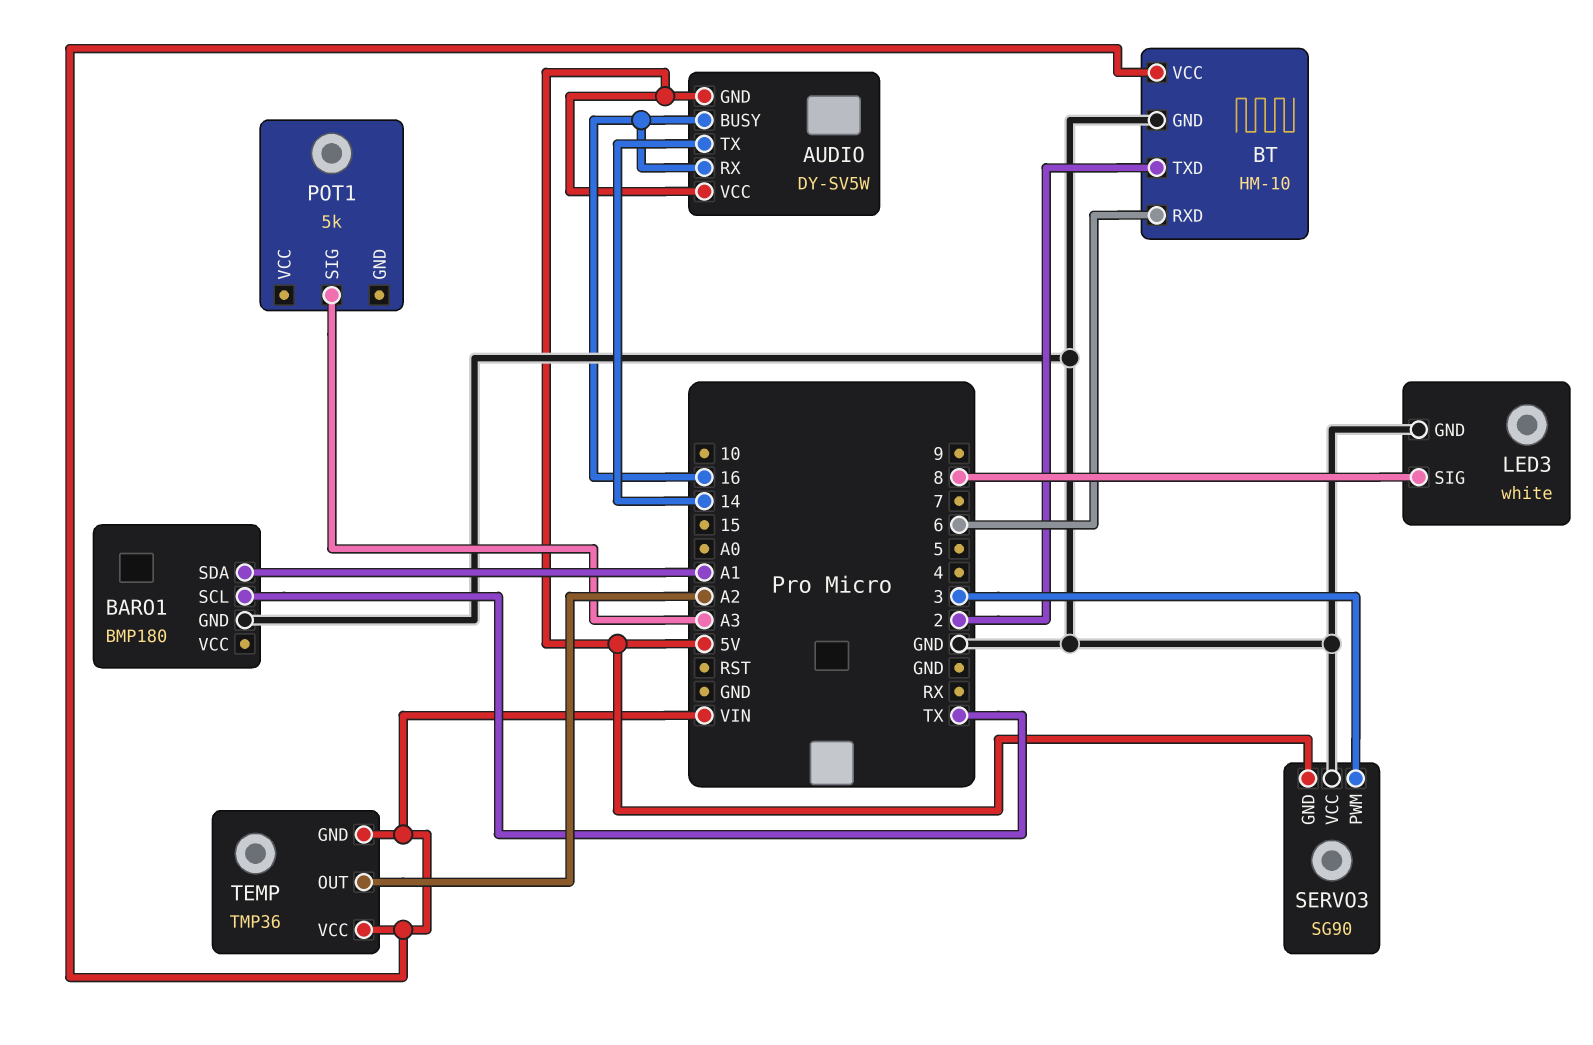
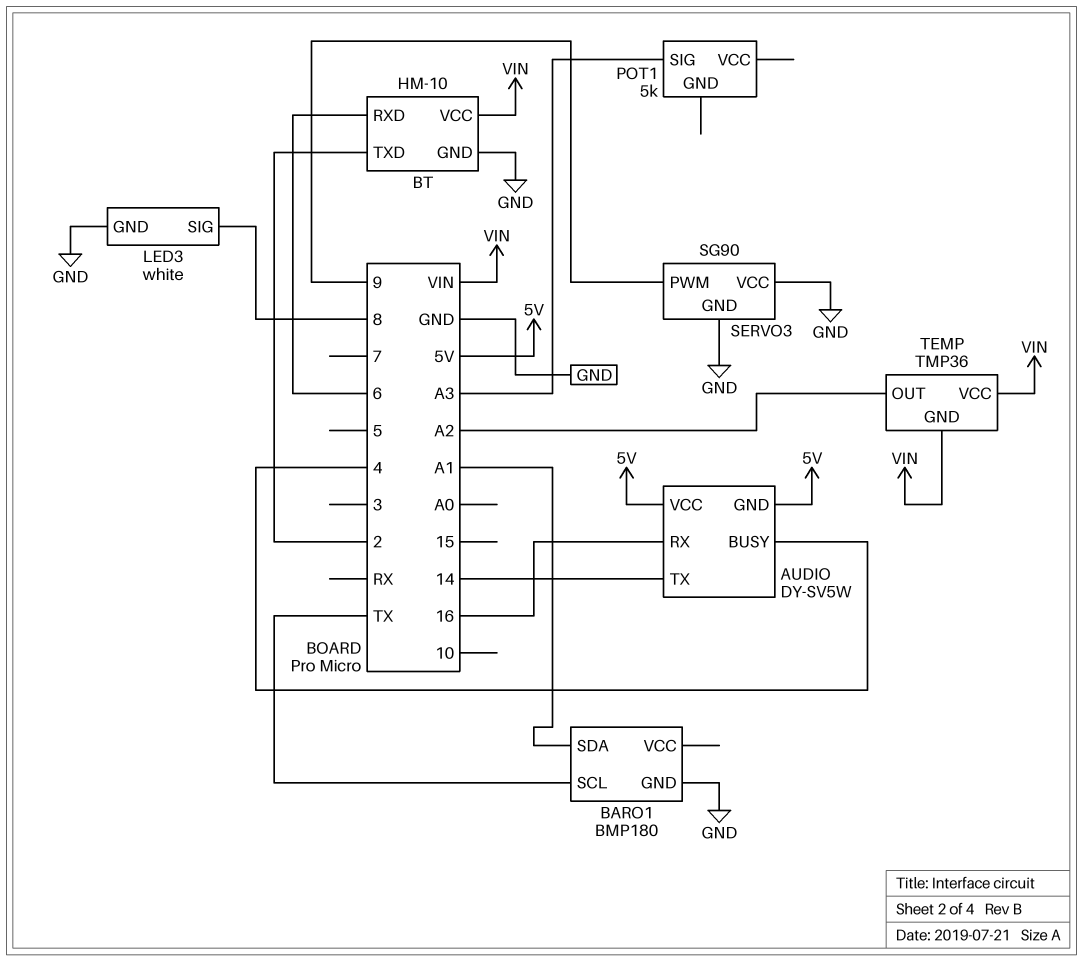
AUDIO pin BUSY: 16 -> 4
SERVO3 pin GND: 5V -> GND
SERVO3 pin PWM: 3 -> 9

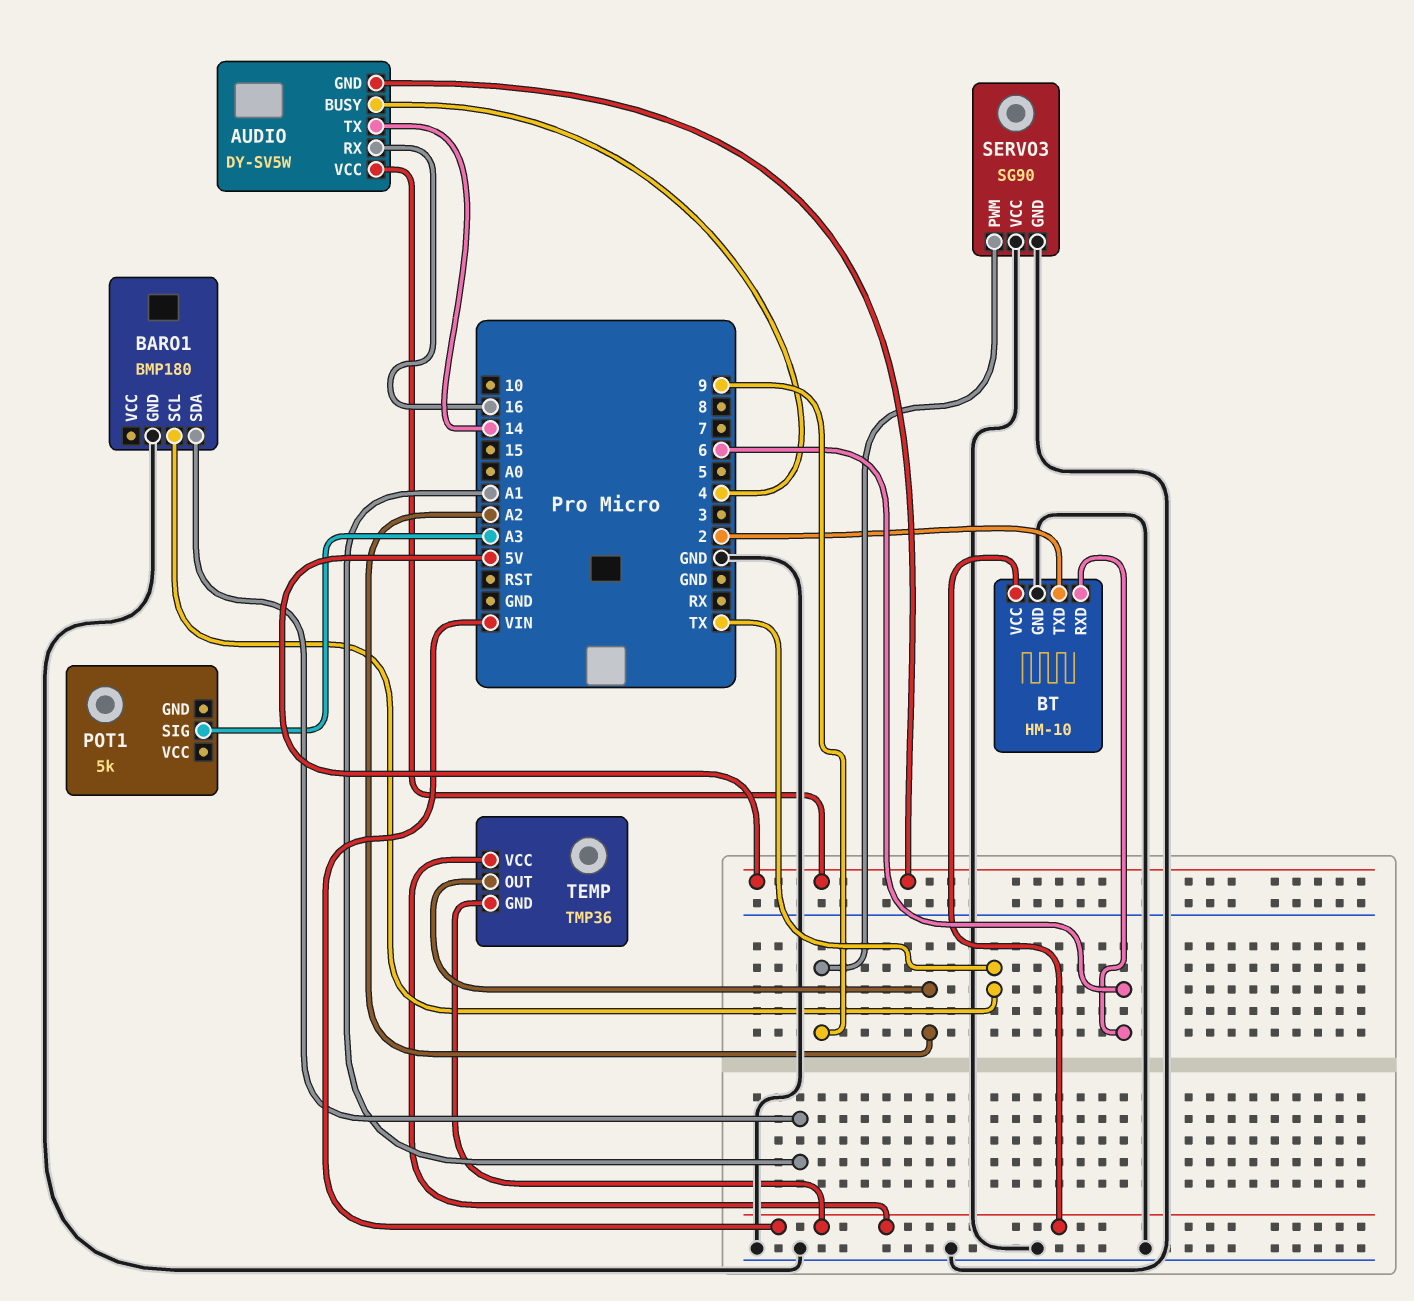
LED3: white -> none
LED3 pin GND: GND -> none
LED3 pin SIG: 8 -> none

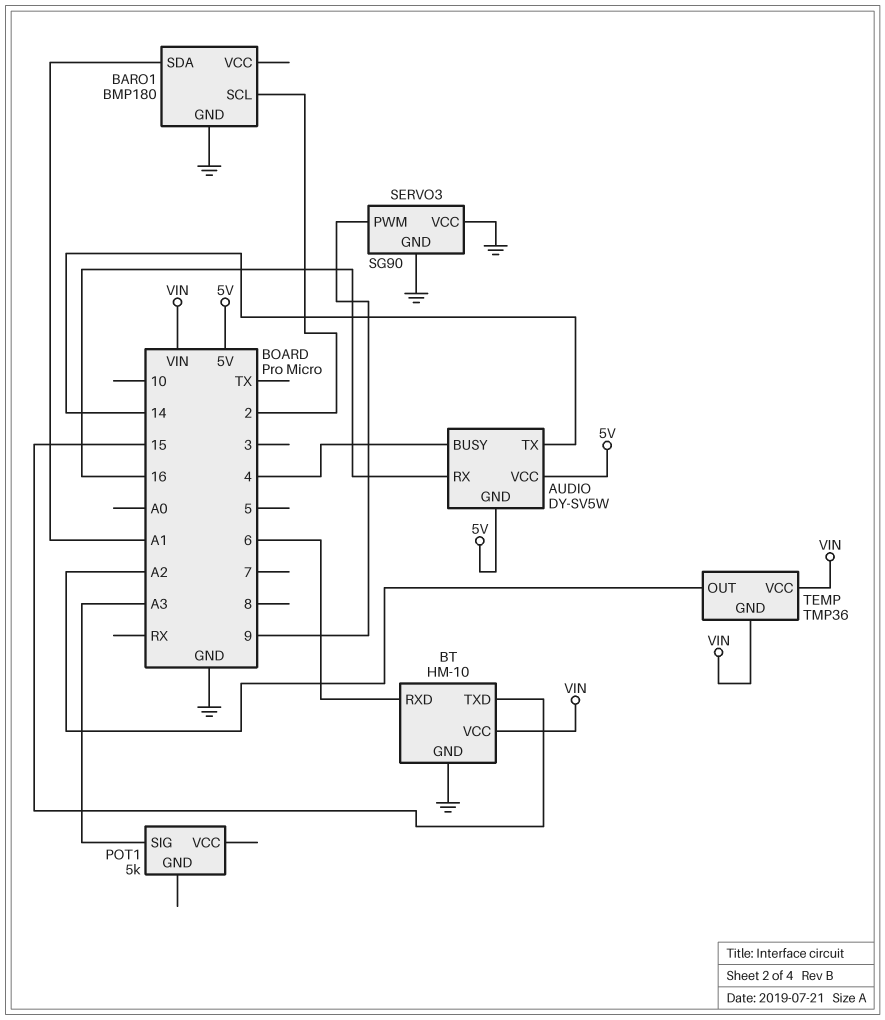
BARO1 pin SCL: TX -> 2
BT pin TXD: 2 -> 15

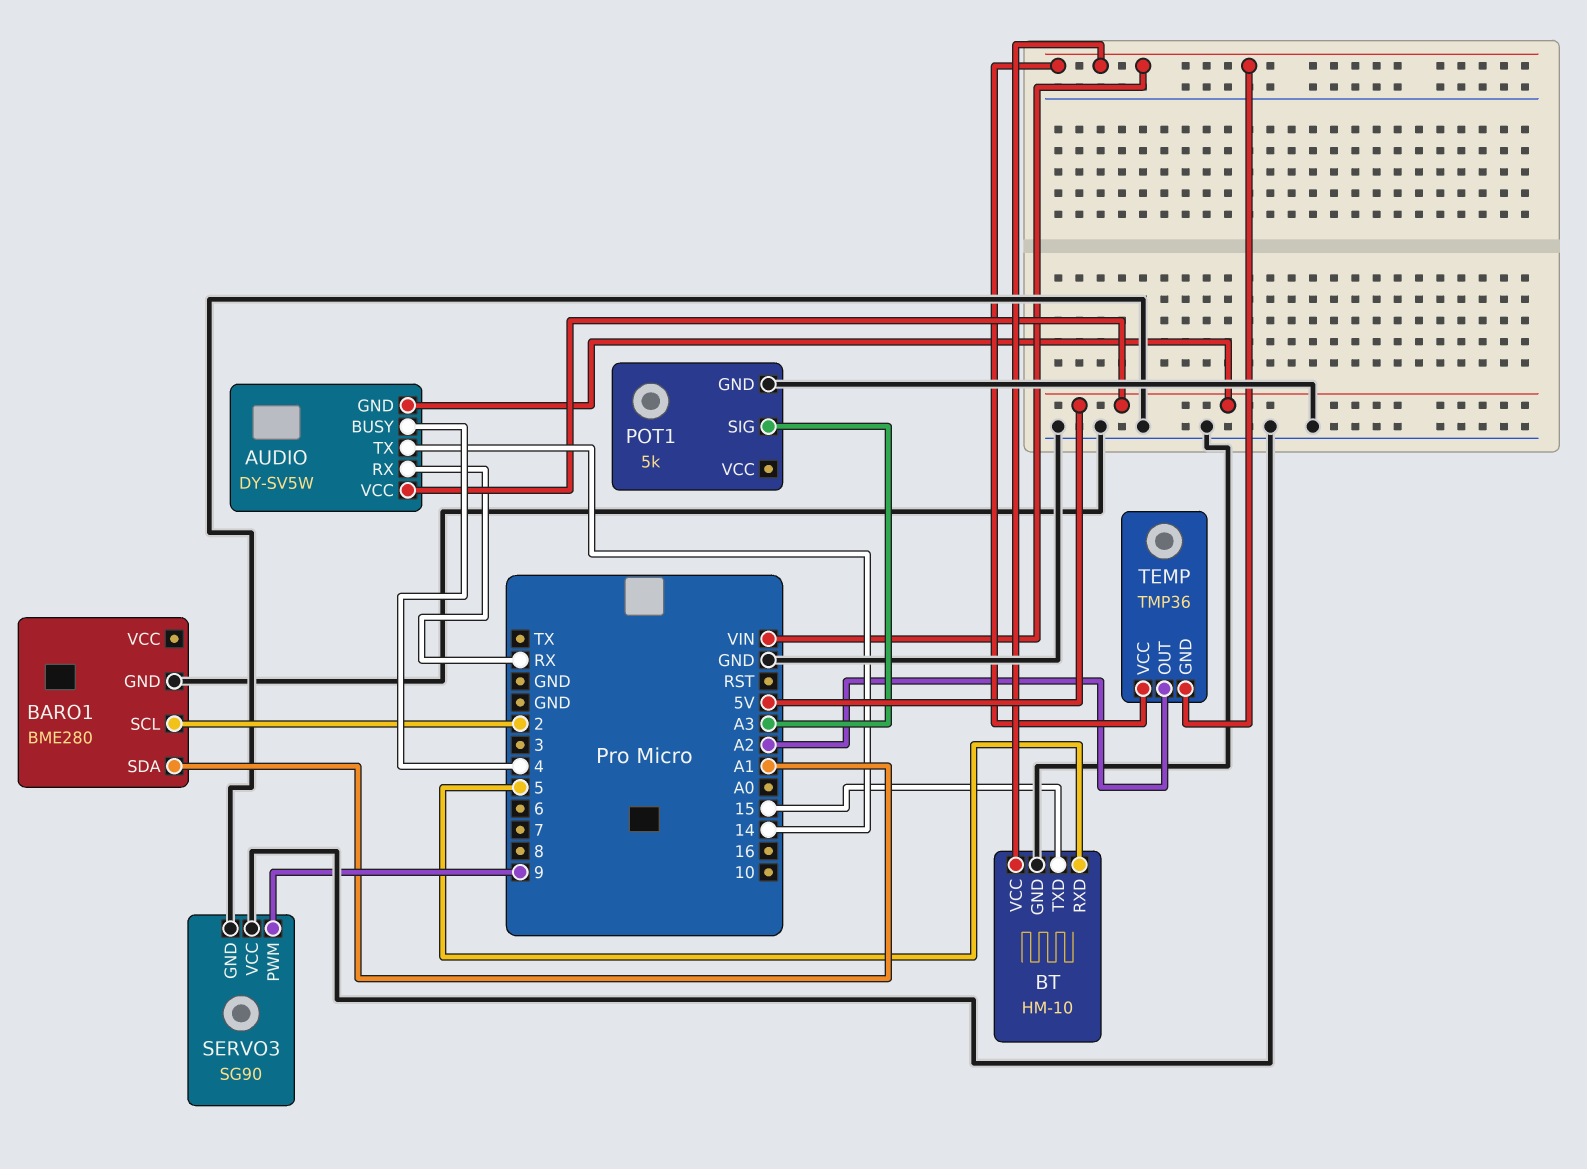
AUDIO pin RX: 16 -> RX
BARO1: BMP180 -> BME280
BT pin RXD: 6 -> 5
POT1 pin GND: none -> GND

